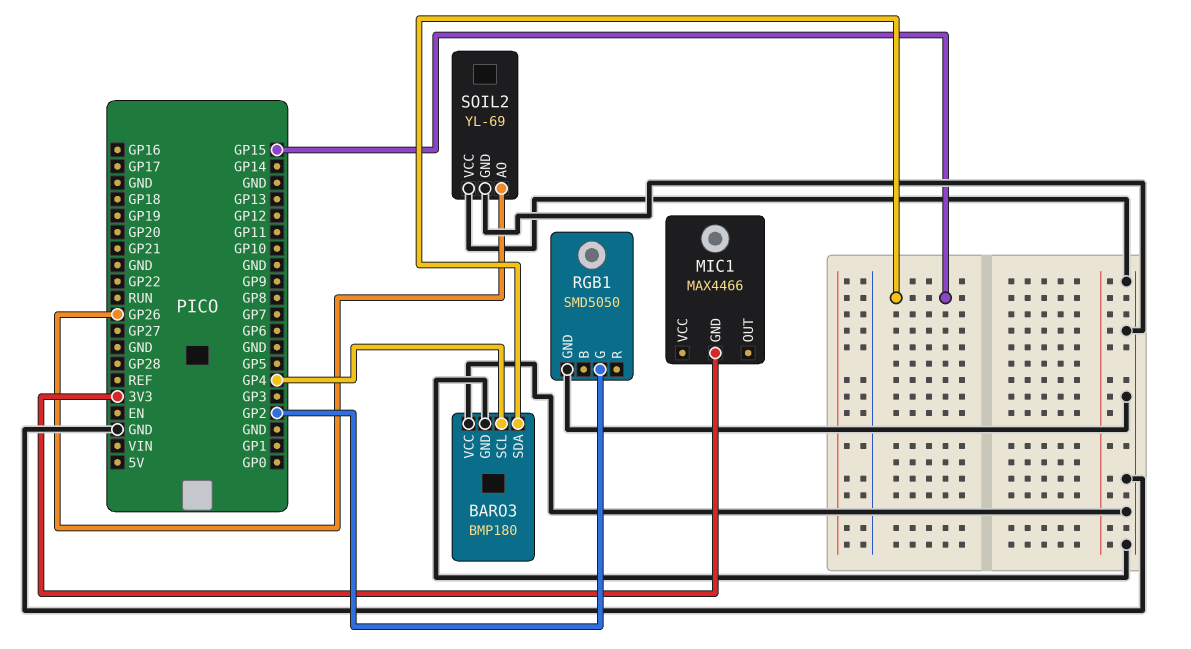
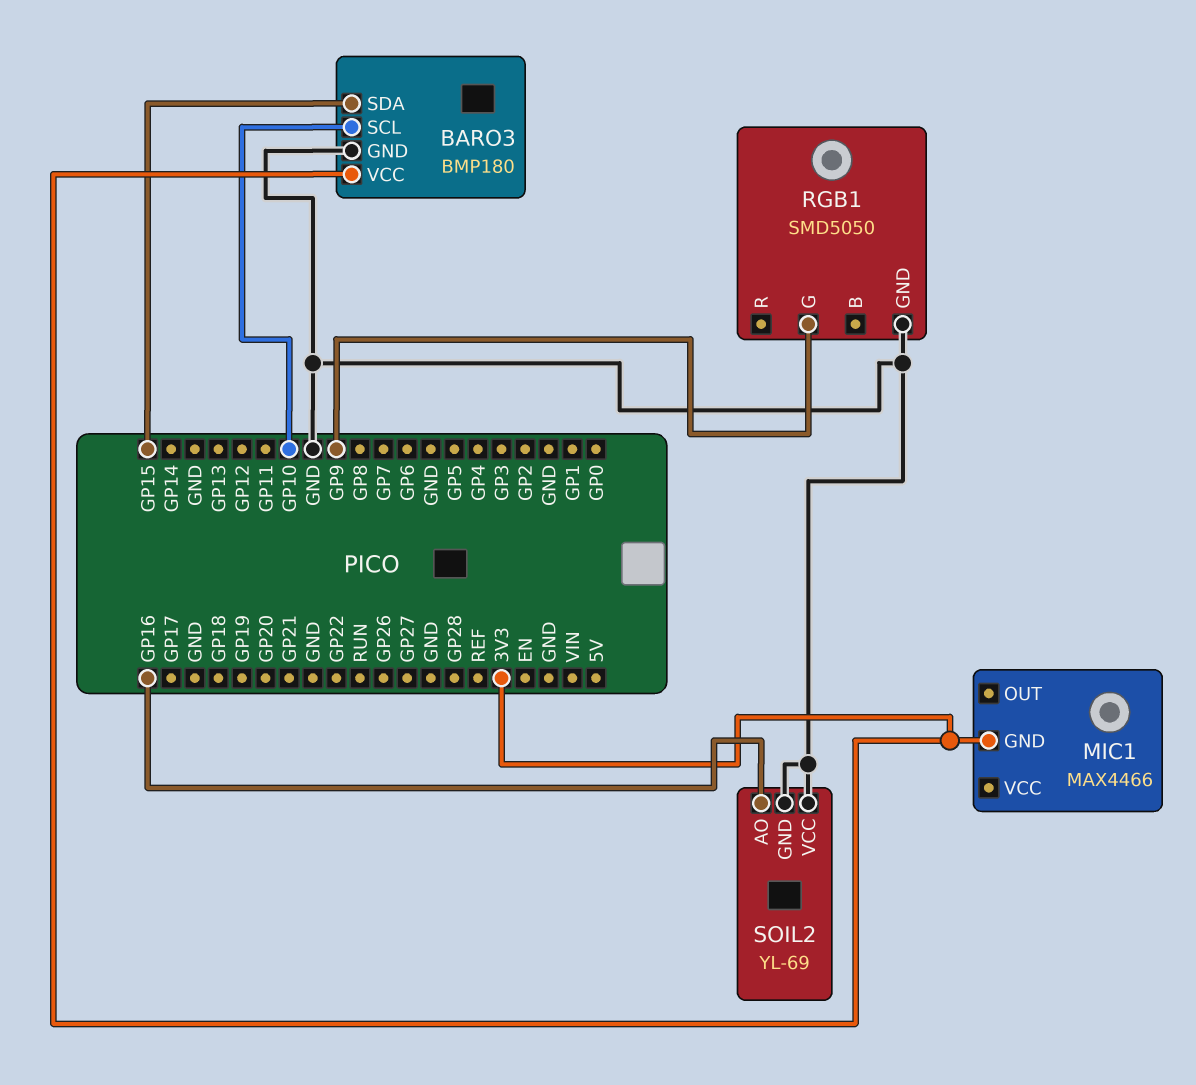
BARO3 pin SCL: GP4 -> GP10
BARO3 pin VCC: GND -> 3V3
RGB1 pin G: GP2 -> GP9
SOIL2 pin AO: GP26 -> GP16

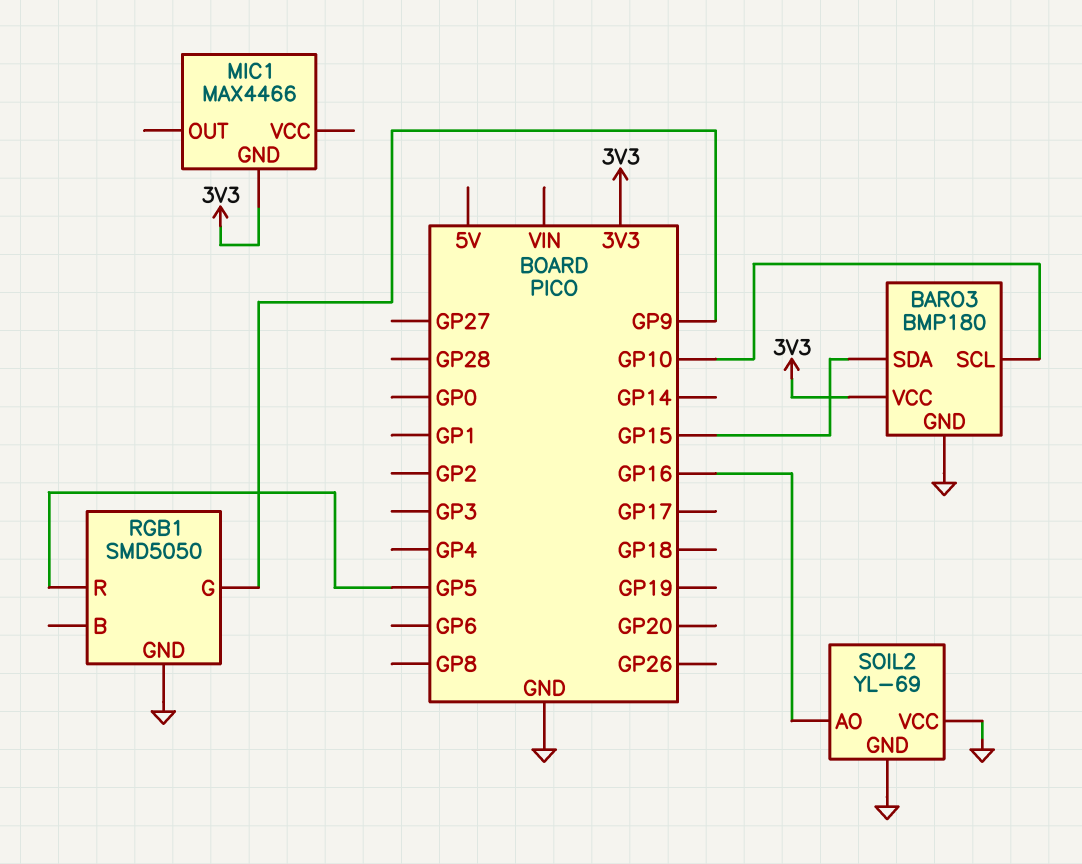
RGB1 pin R: none -> GP5

